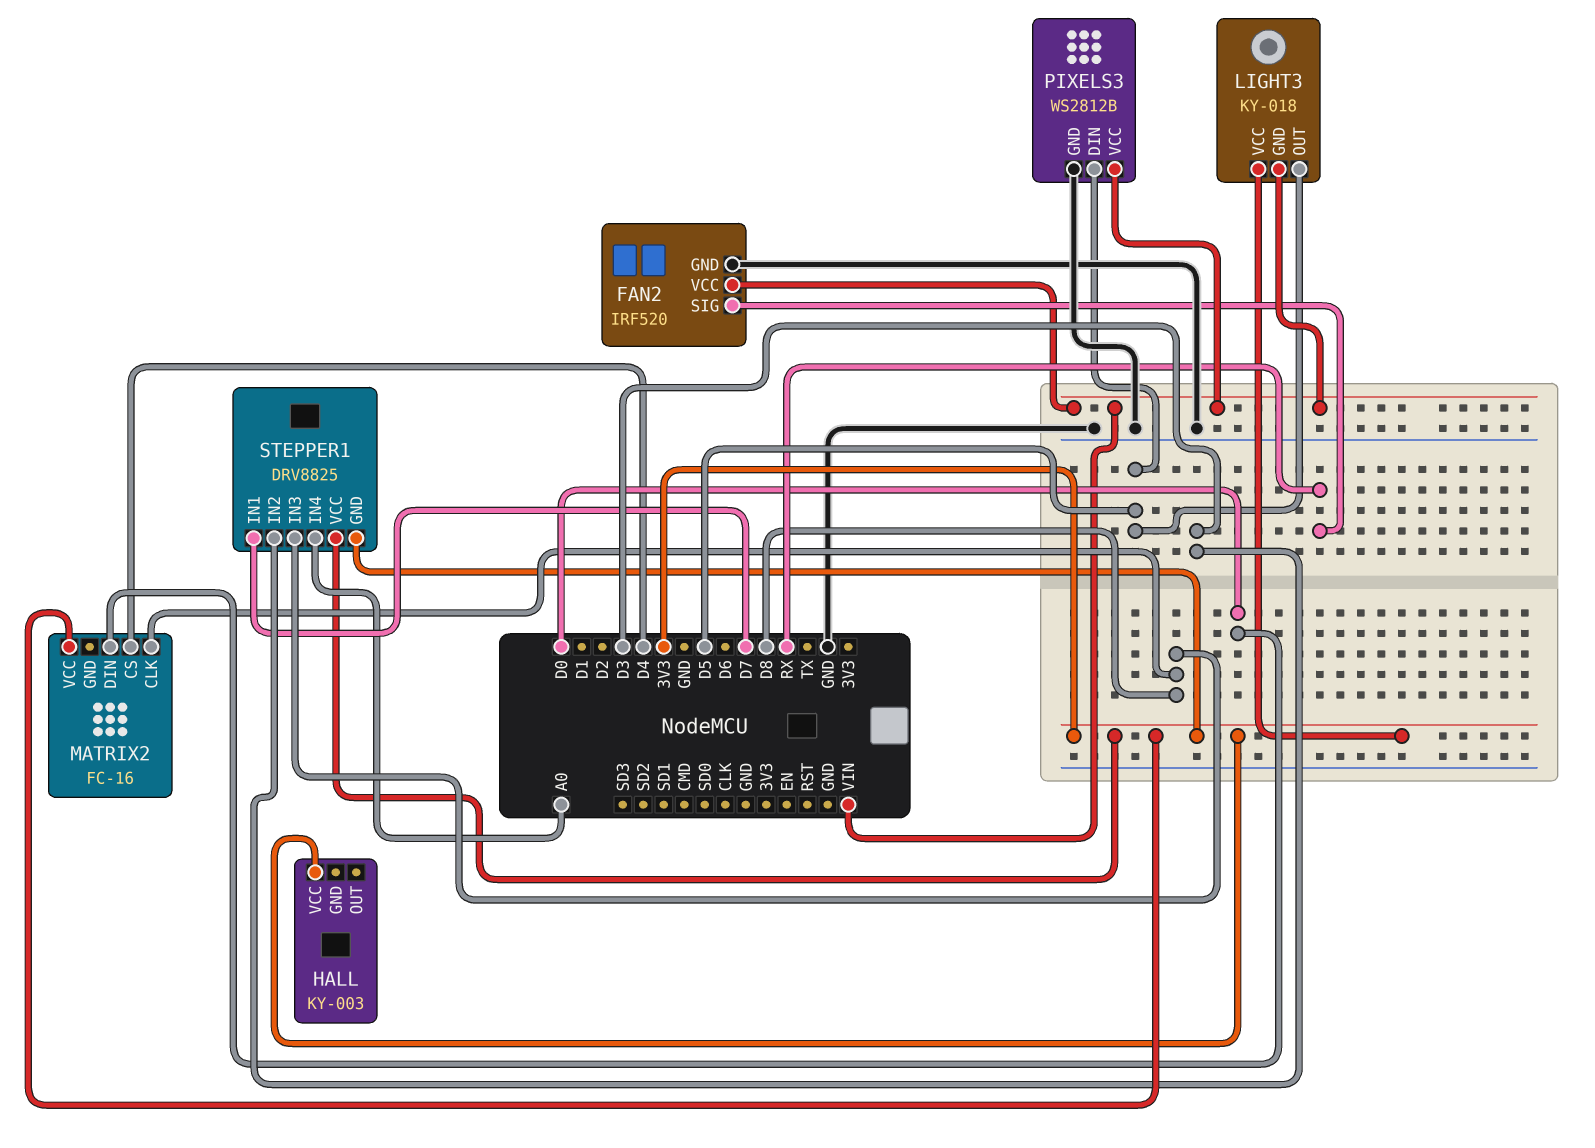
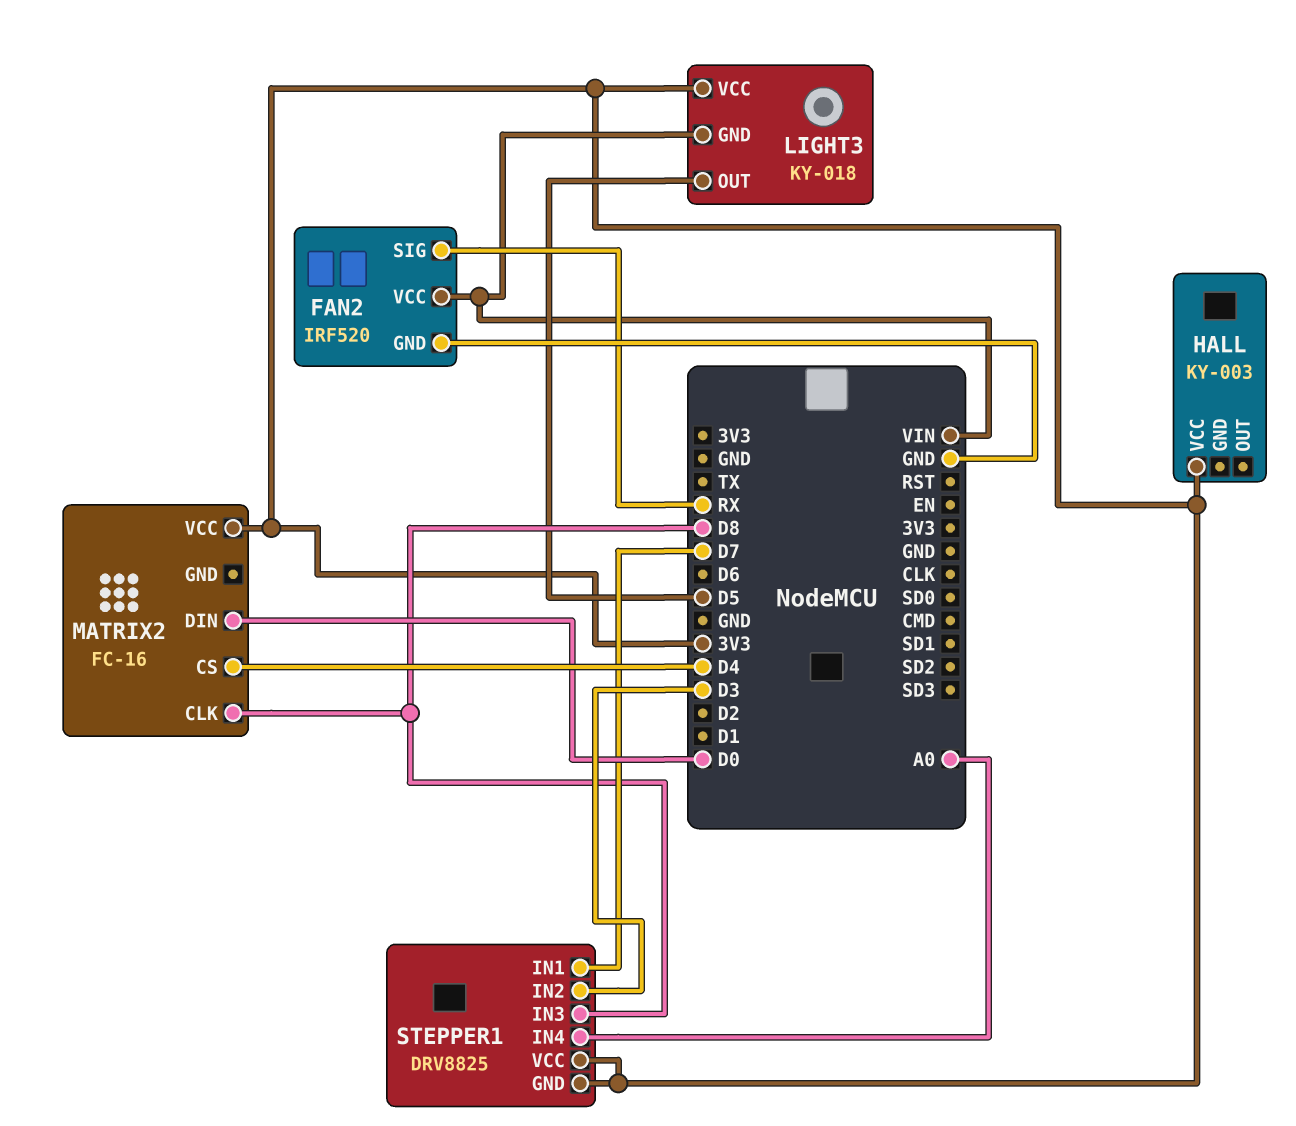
PIXELS3: WS2812B -> none
PIXELS3 pin DIN: D5 -> none
PIXELS3 pin GND: GND -> none
PIXELS3 pin VCC: VIN -> none

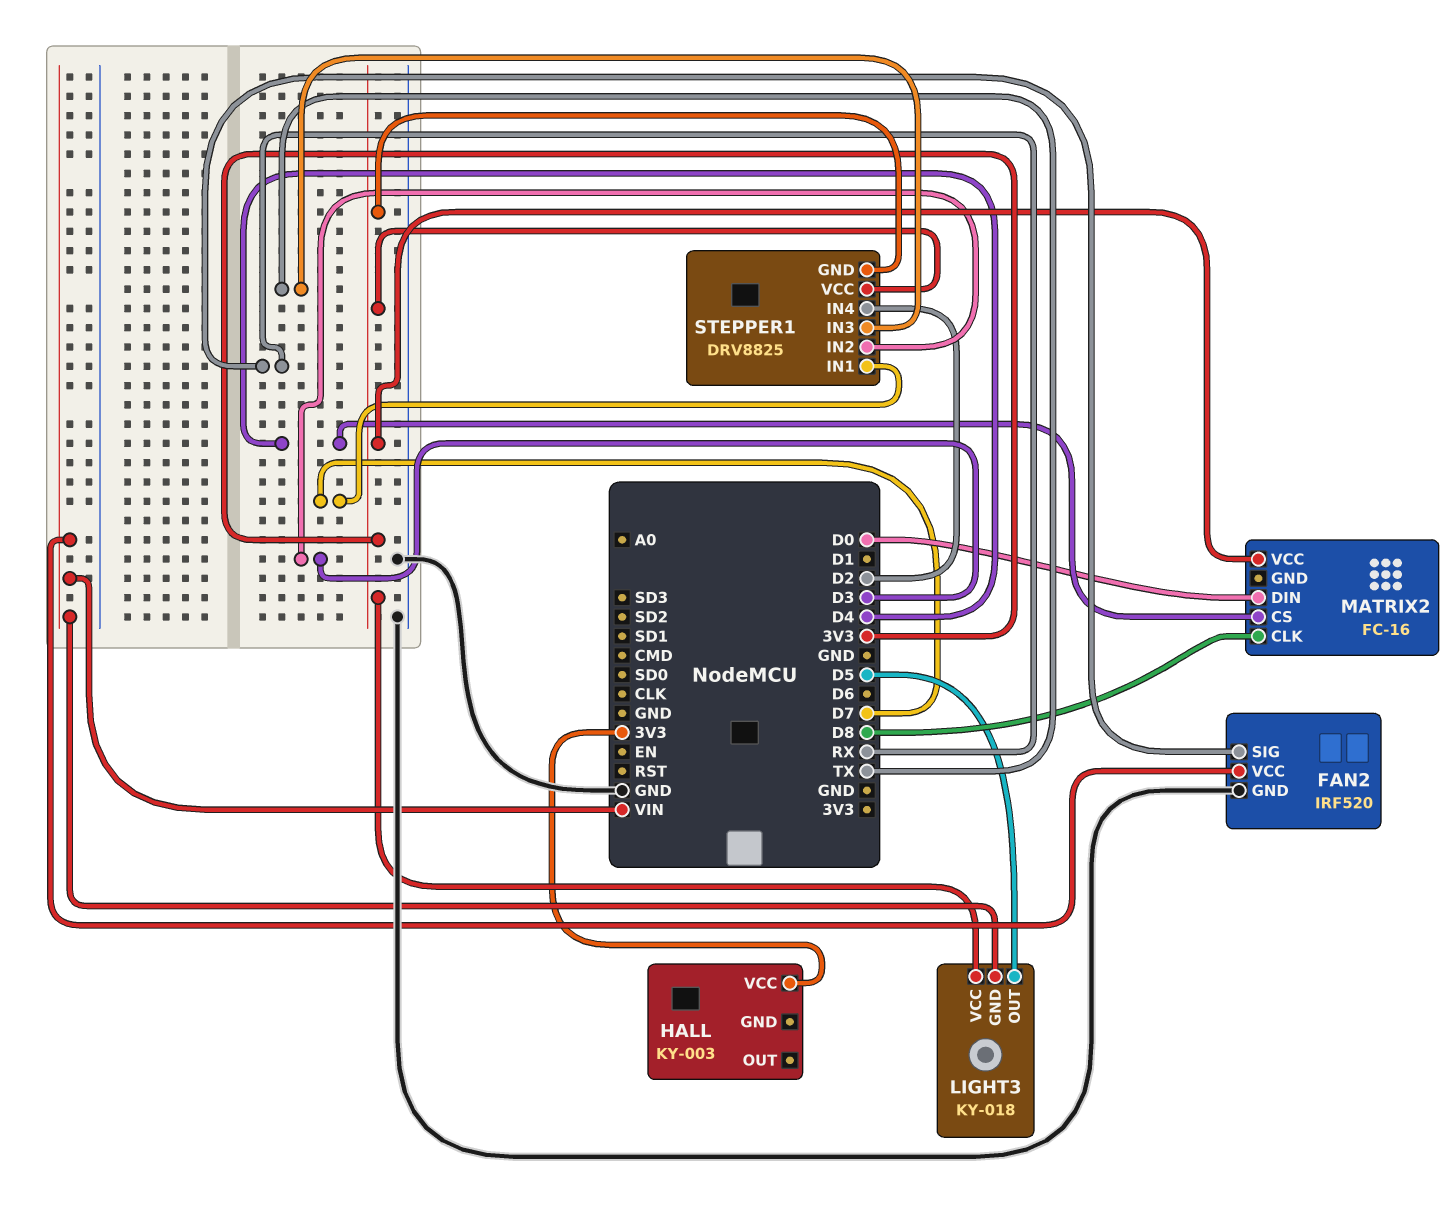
STEPPER1 pin IN3: D8 -> TX
STEPPER1 pin IN4: A0 -> D2

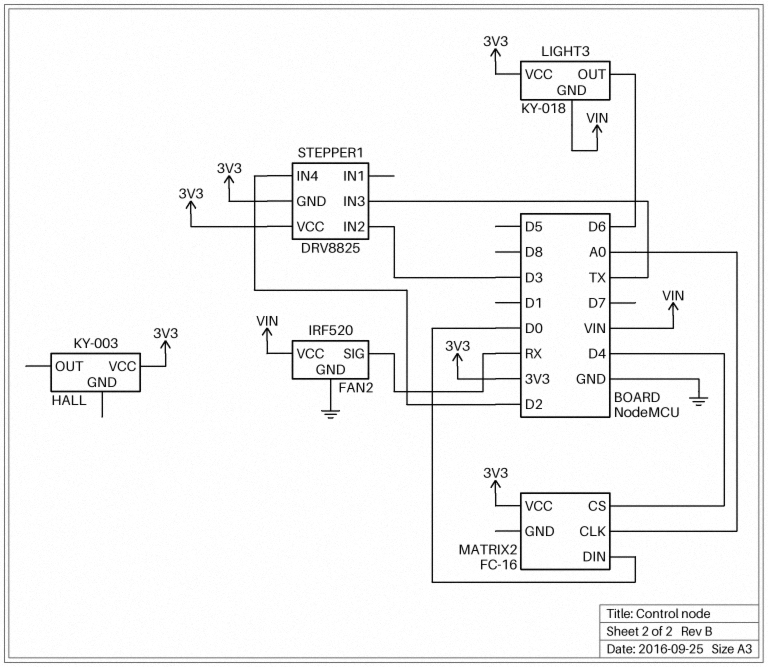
LIGHT3 pin OUT: D5 -> D6
MATRIX2 pin CLK: D8 -> A0
STEPPER1 pin IN1: D7 -> none

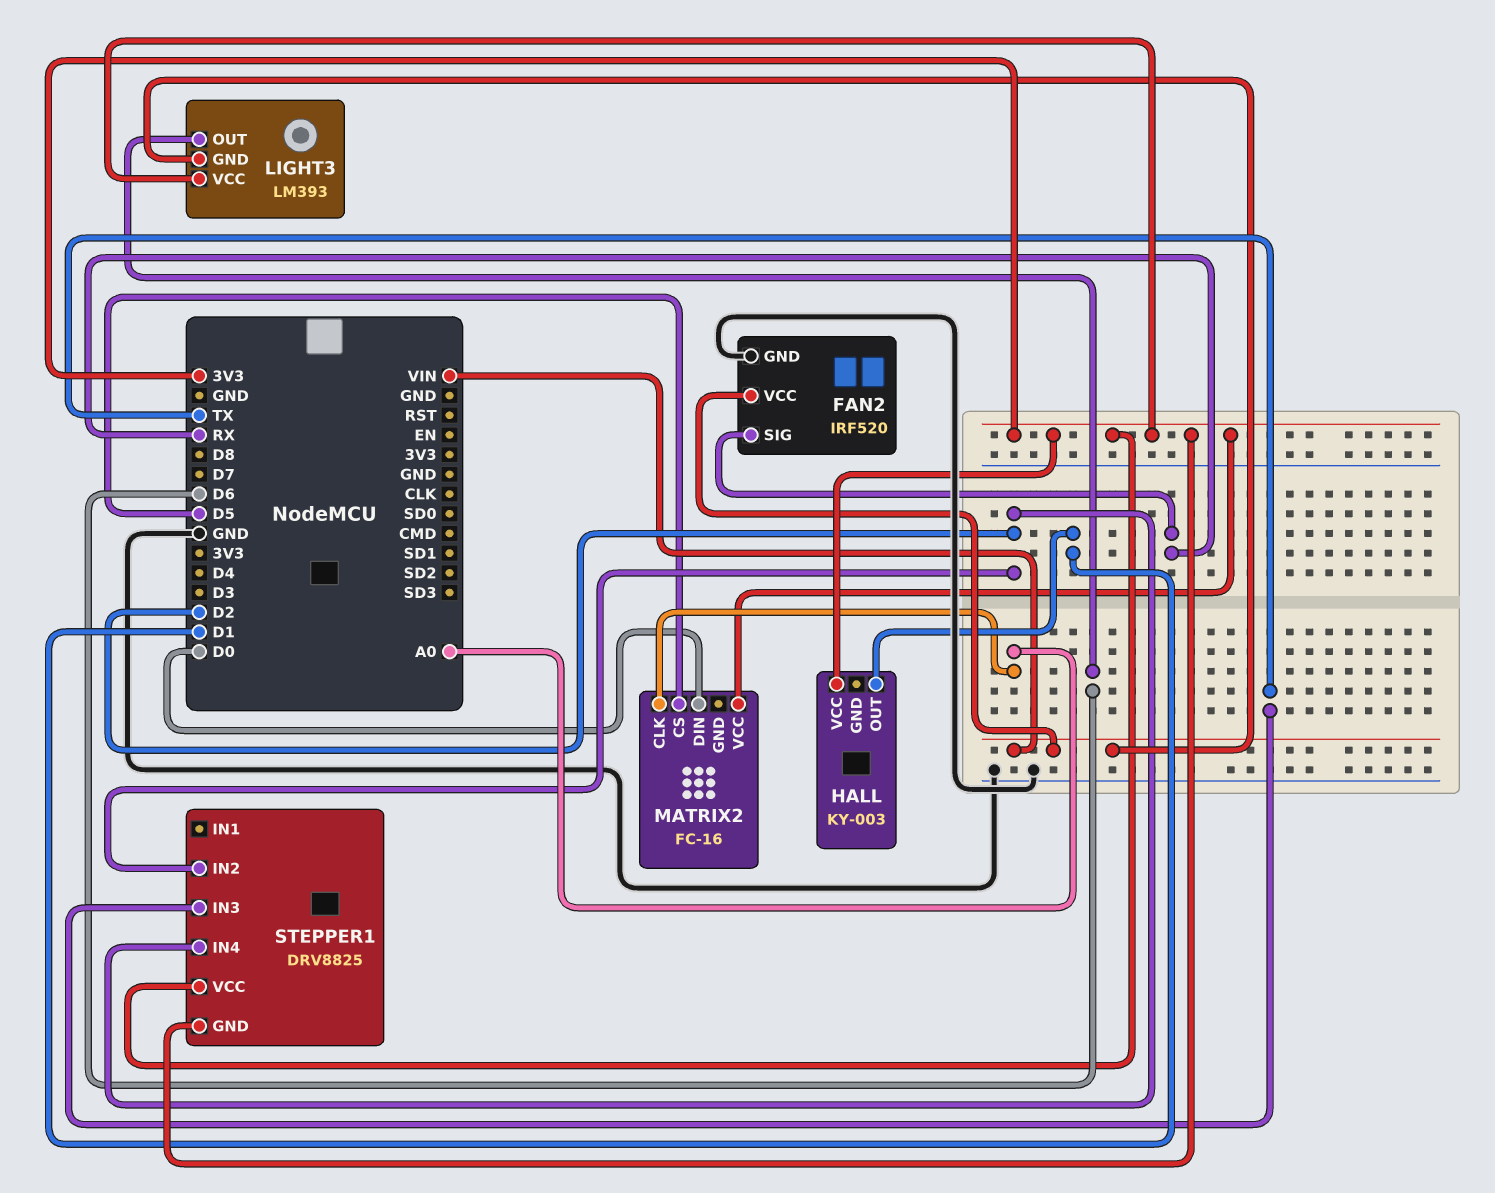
HALL pin OUT: none -> D1
LIGHT3: KY-018 -> LM393
MATRIX2 pin CS: D4 -> D5
STEPPER1 pin IN2: D3 -> D2

